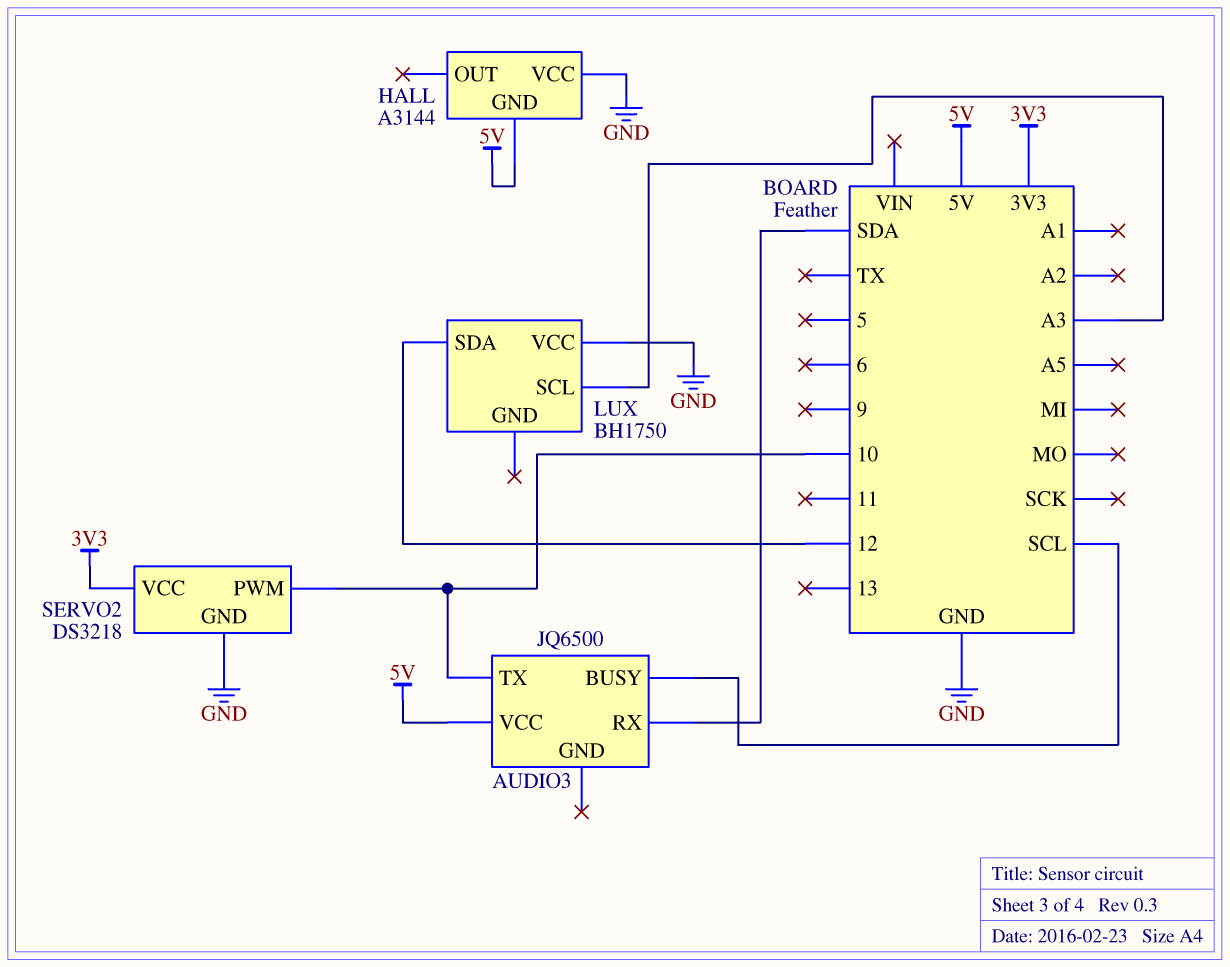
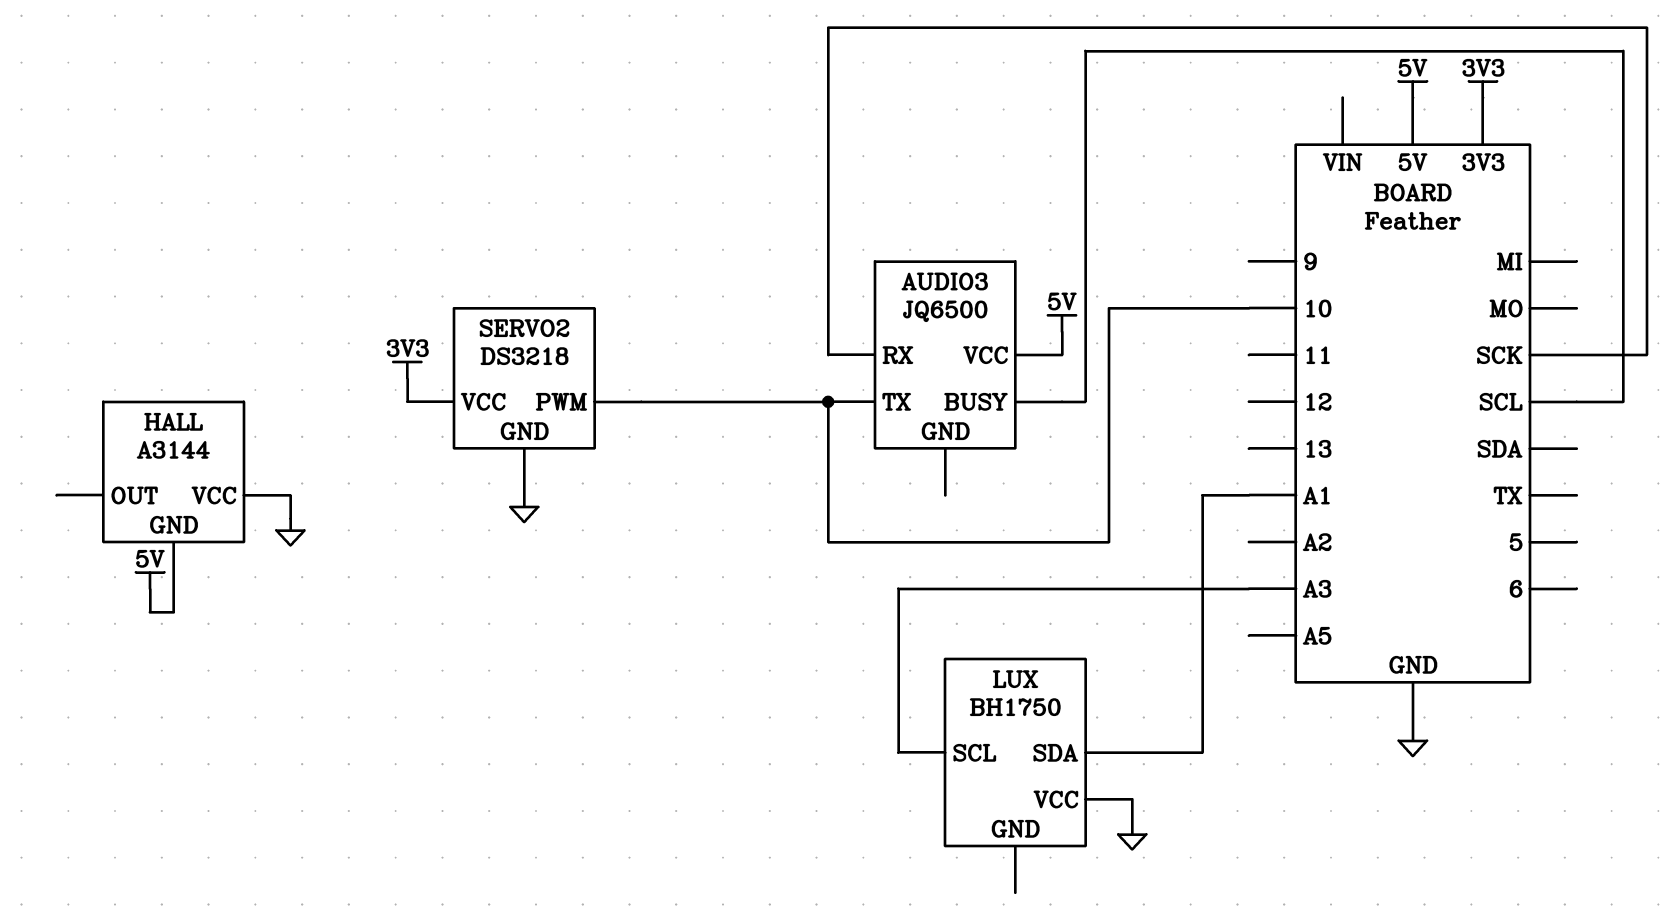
AUDIO3 pin RX: SDA -> SCK
LUX pin SDA: 12 -> A1

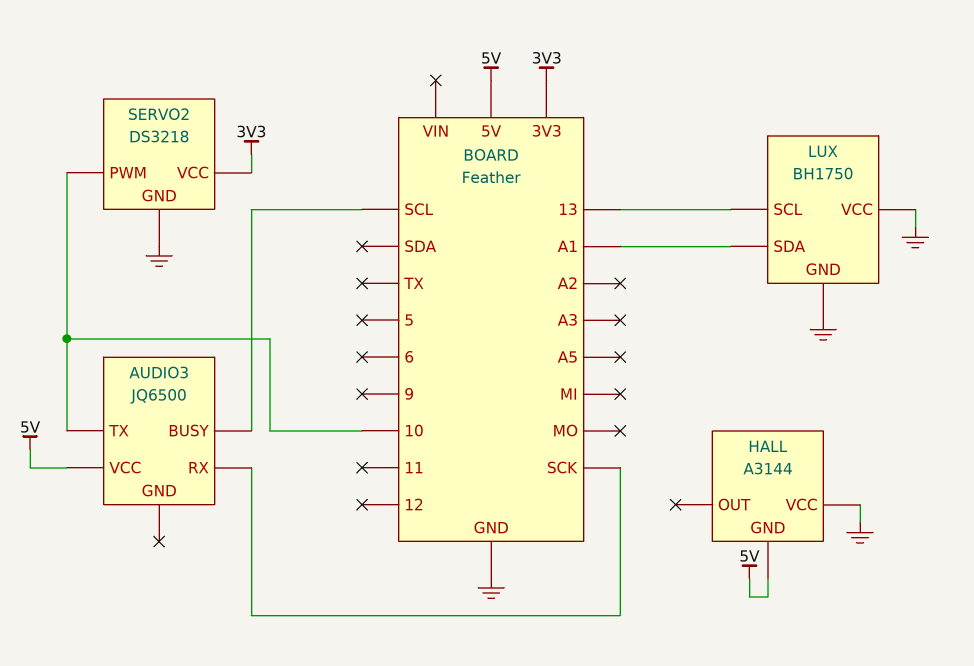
LUX pin GND: none -> GND
LUX pin SCL: A3 -> 13

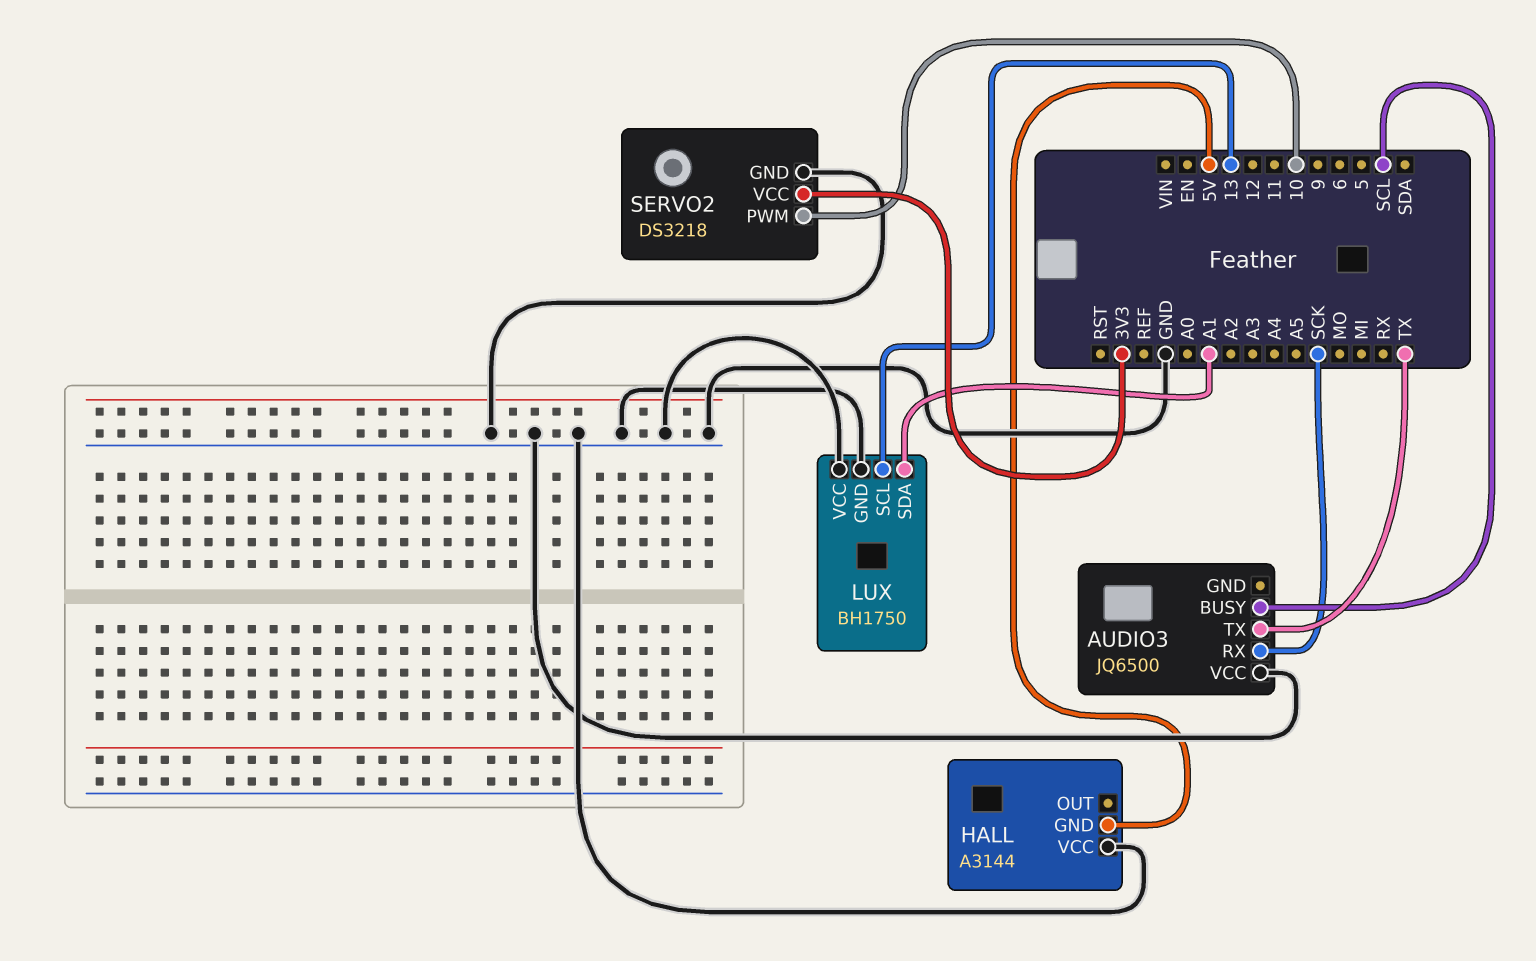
AUDIO3 pin TX: 10 -> TX
AUDIO3 pin VCC: 5V -> GND

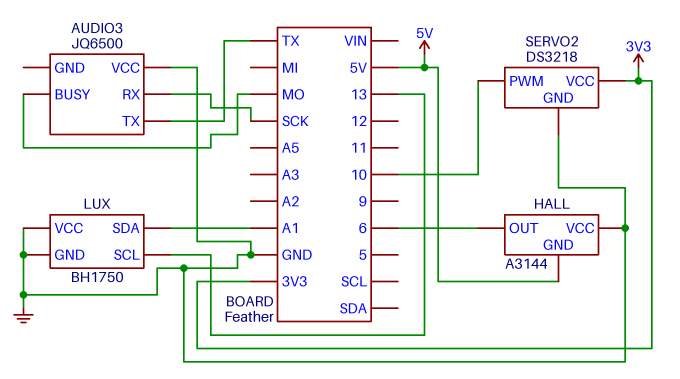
AUDIO3 pin BUSY: SCL -> MO
HALL pin OUT: none -> 6

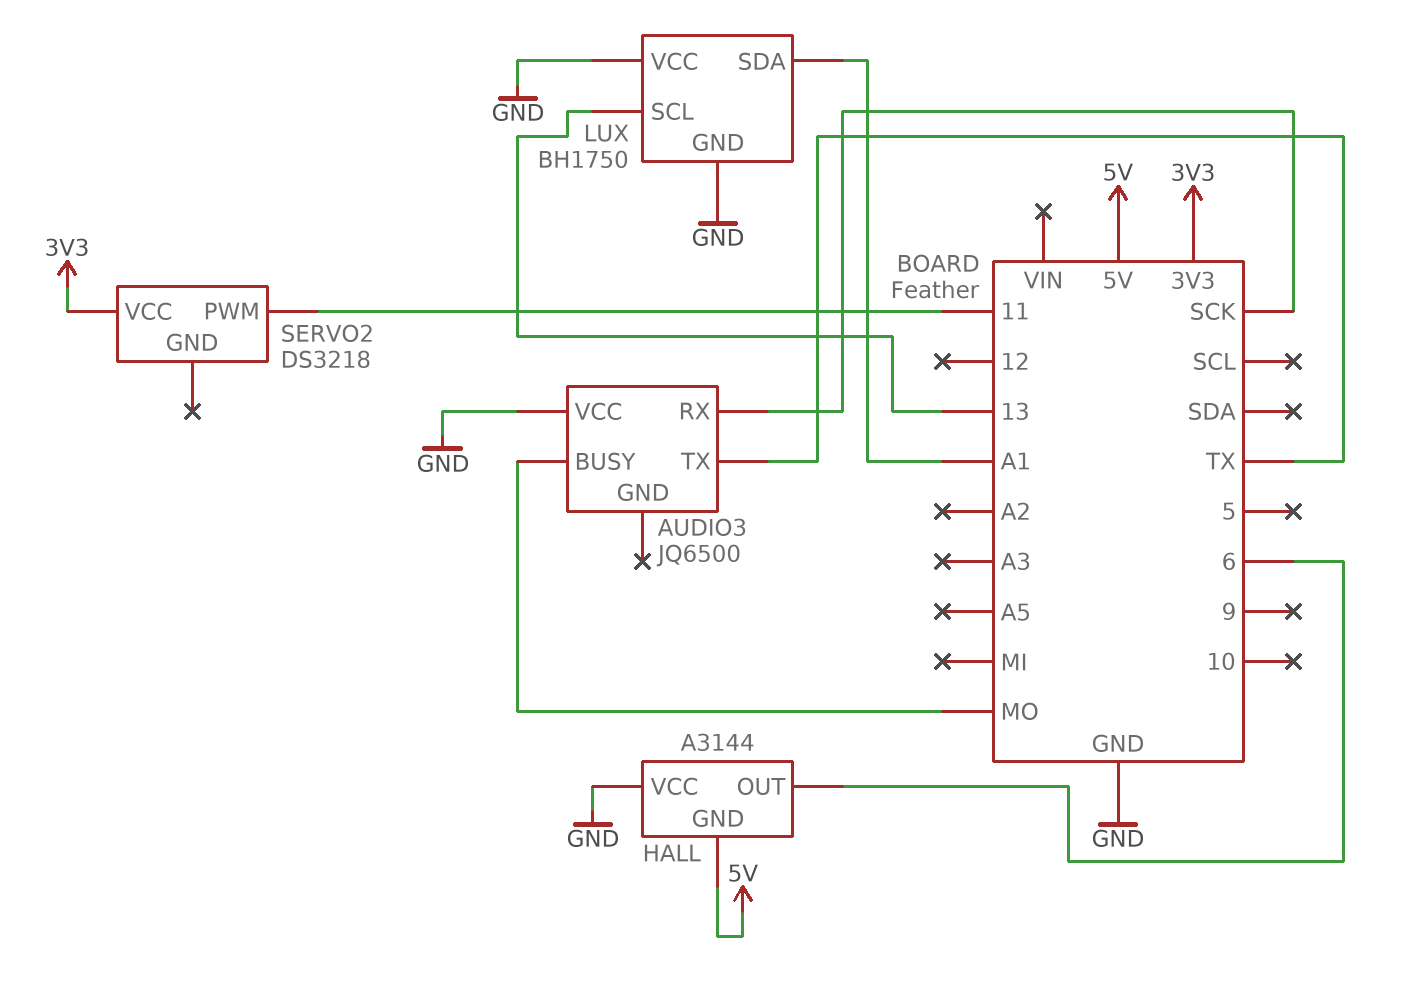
SERVO2 pin GND: GND -> none
SERVO2 pin PWM: 10 -> 11

